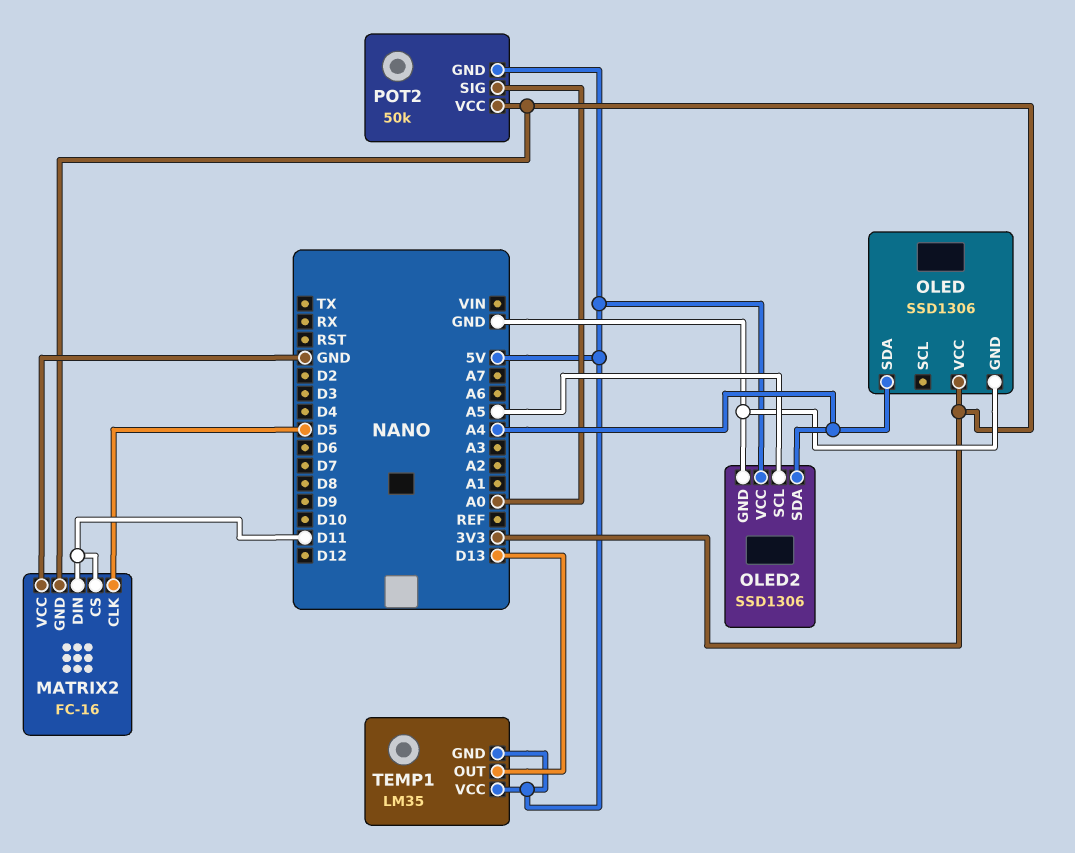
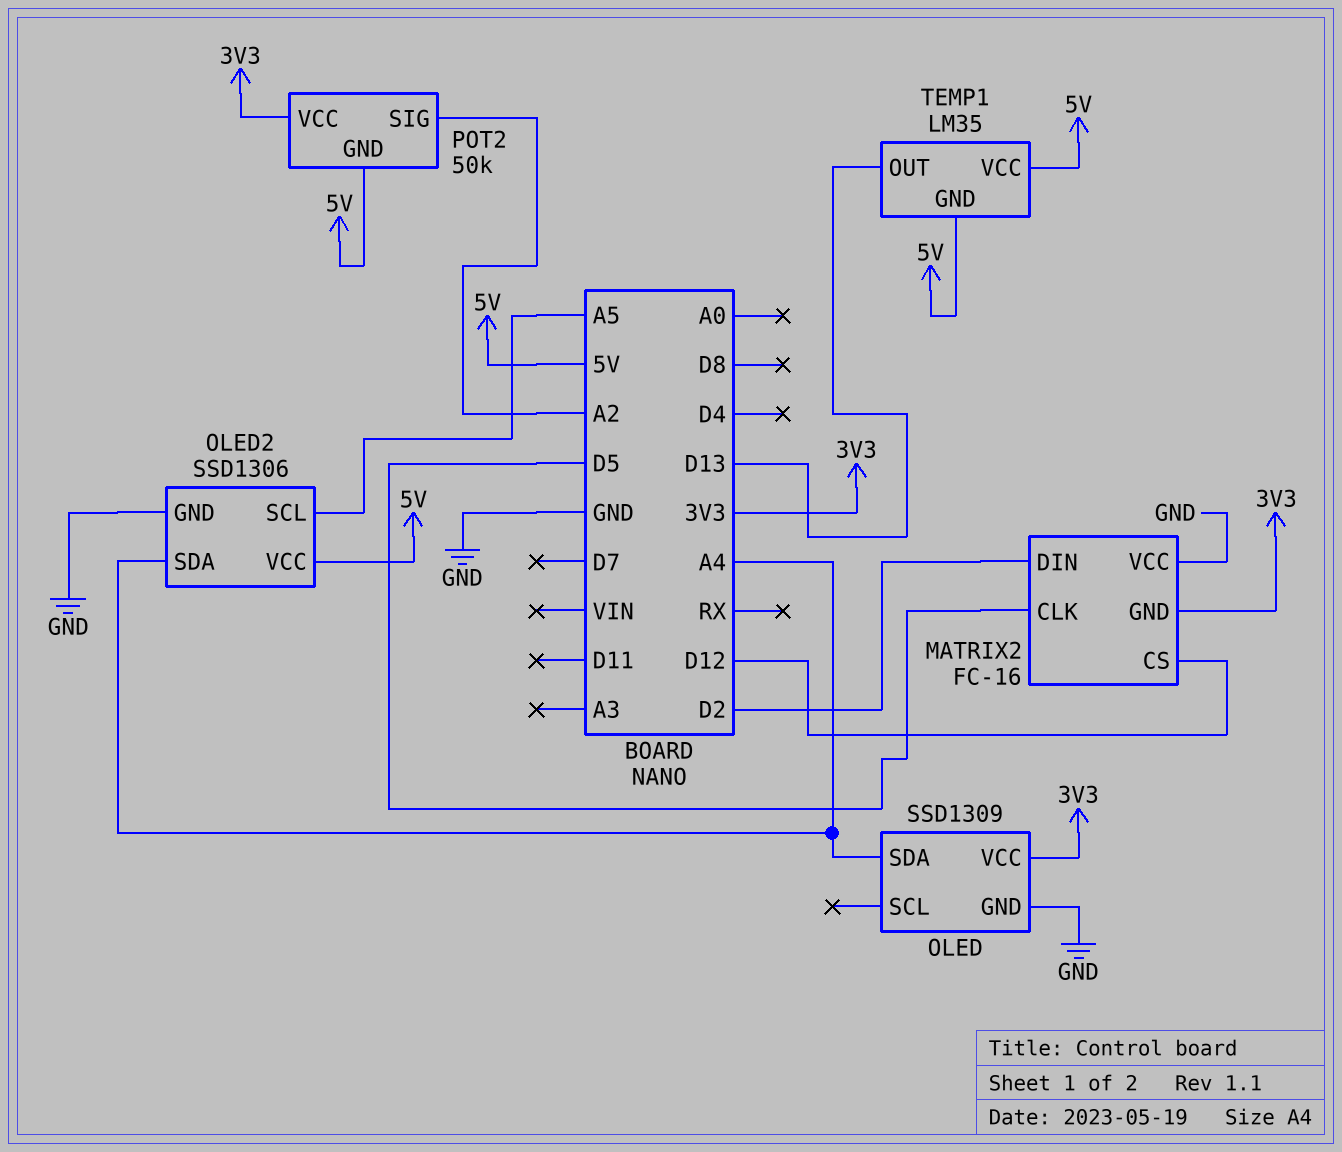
MATRIX2 pin CS: D11 -> D12
MATRIX2 pin DIN: D11 -> D2
OLED: SSD1306 -> SSD1309
POT2 pin SIG: A0 -> A2

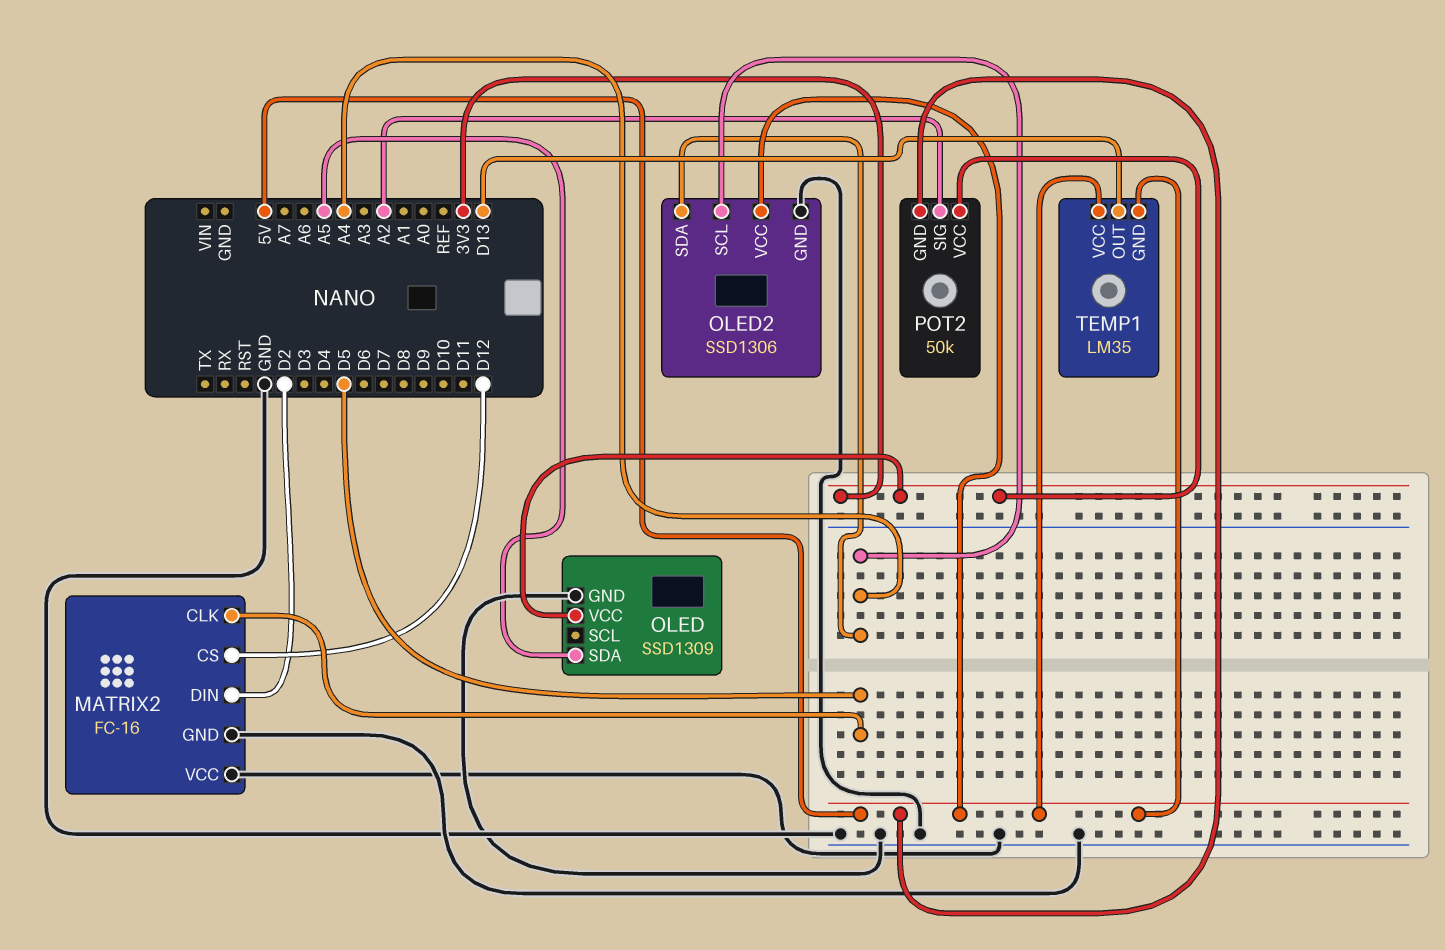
MATRIX2 pin GND: 3V3 -> GND
OLED pin SDA: A4 -> A5
OLED2 pin SCL: A5 -> A4

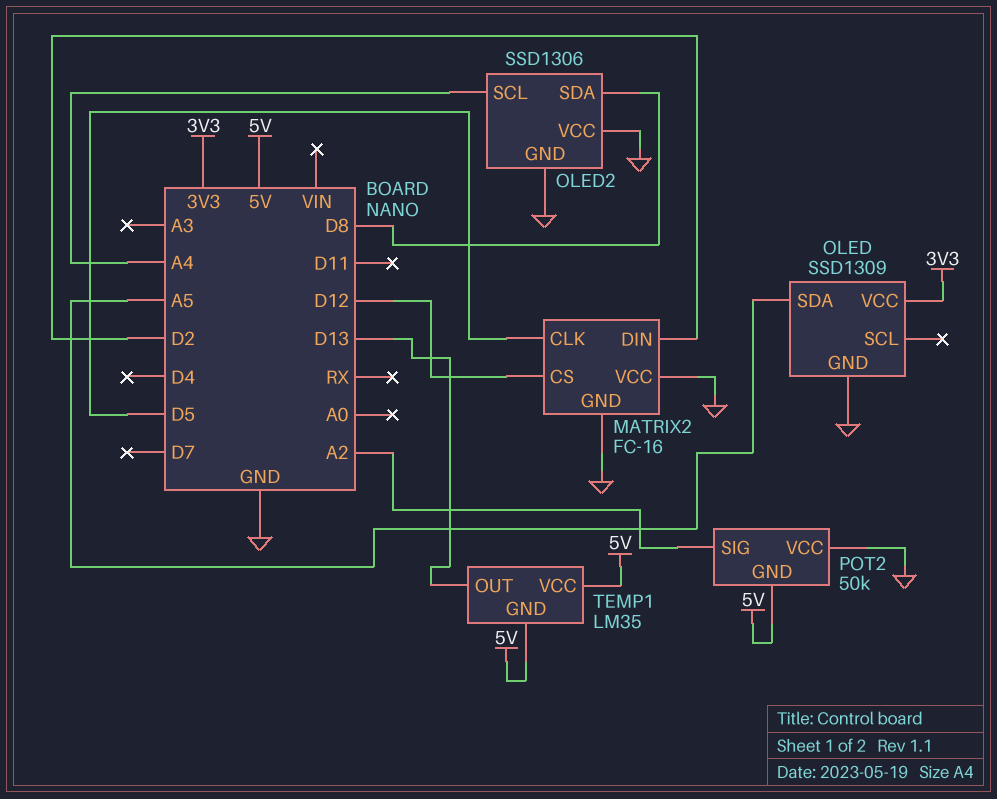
OLED2 pin SDA: A4 -> D8
OLED2 pin VCC: 5V -> GND
POT2 pin VCC: 3V3 -> GND

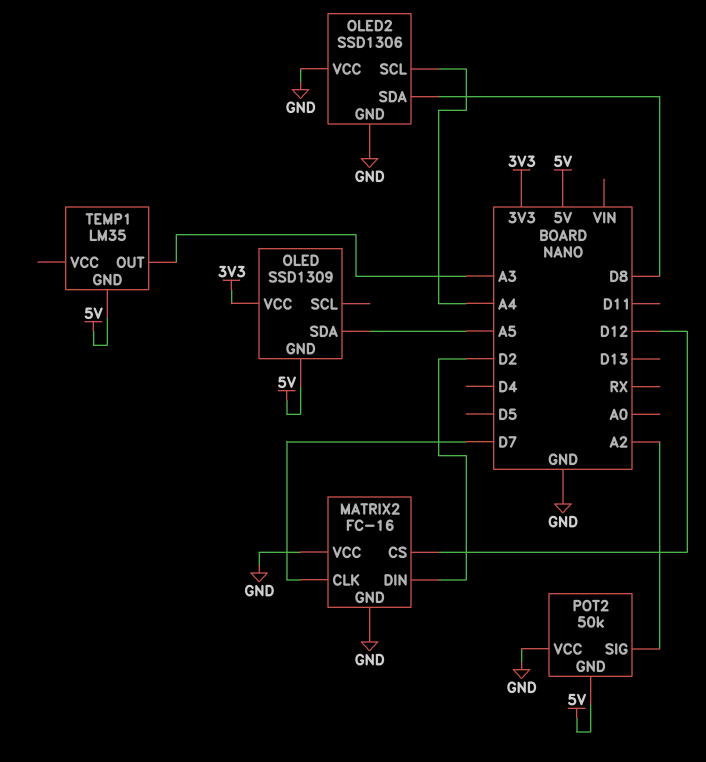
MATRIX2 pin CLK: D5 -> D7
OLED pin GND: GND -> 5V
TEMP1 pin OUT: D13 -> A3
TEMP1 pin VCC: 5V -> none

